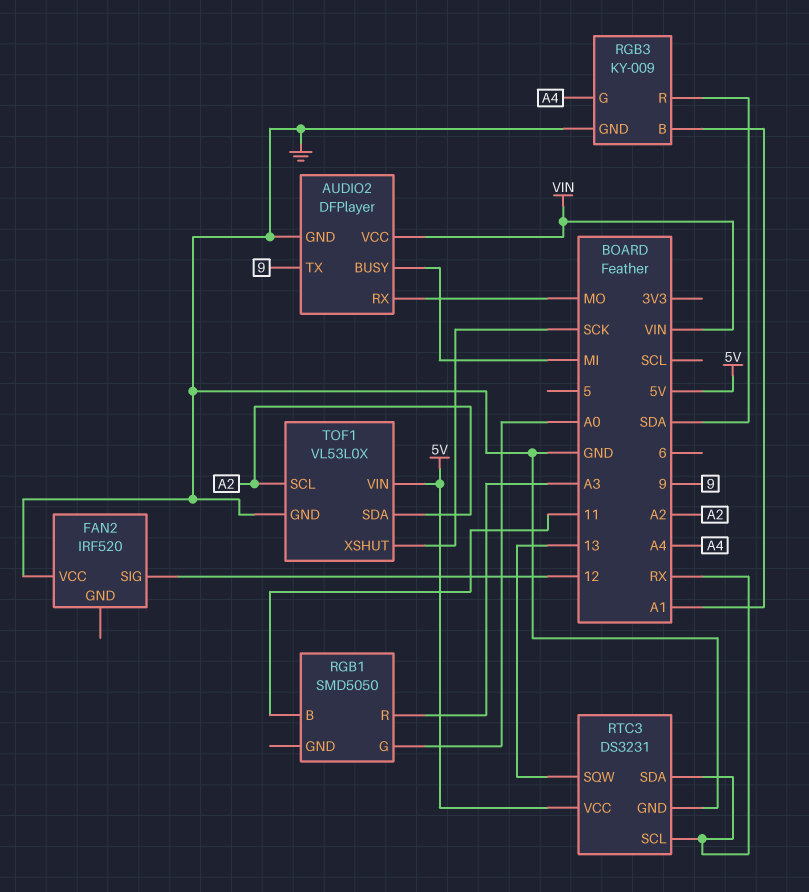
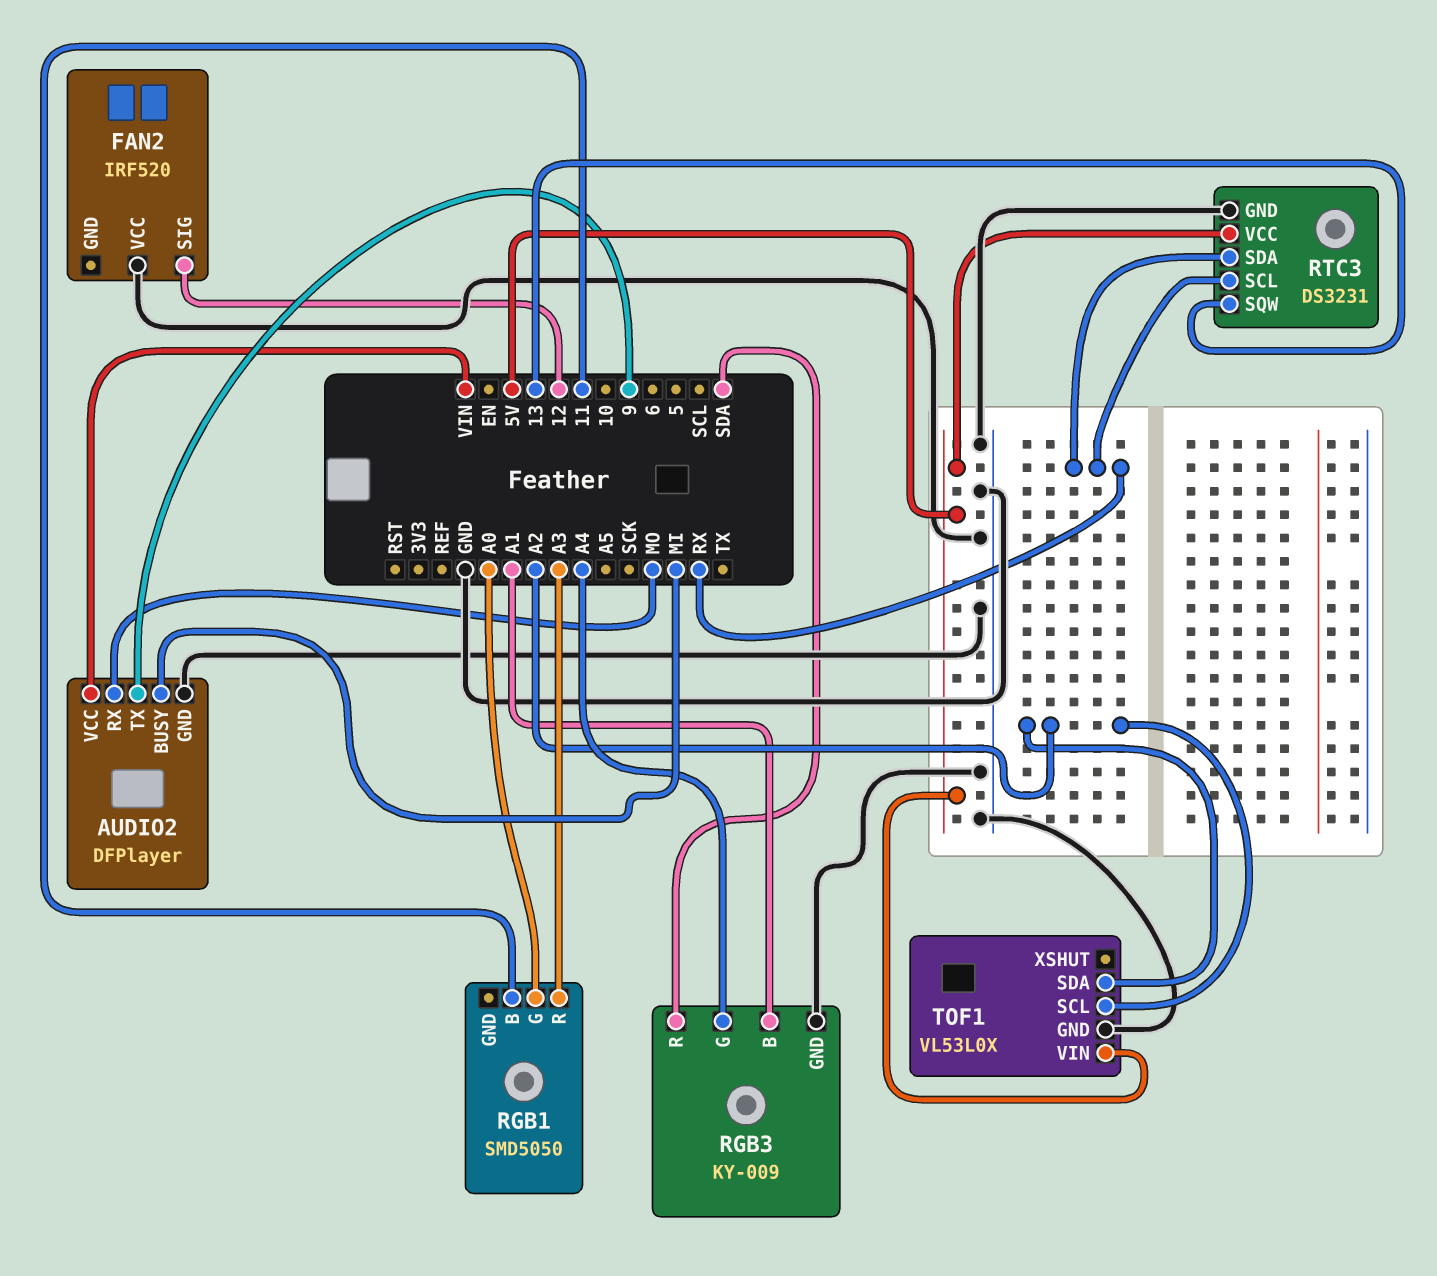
TOF1 pin XSHUT: SCK -> none

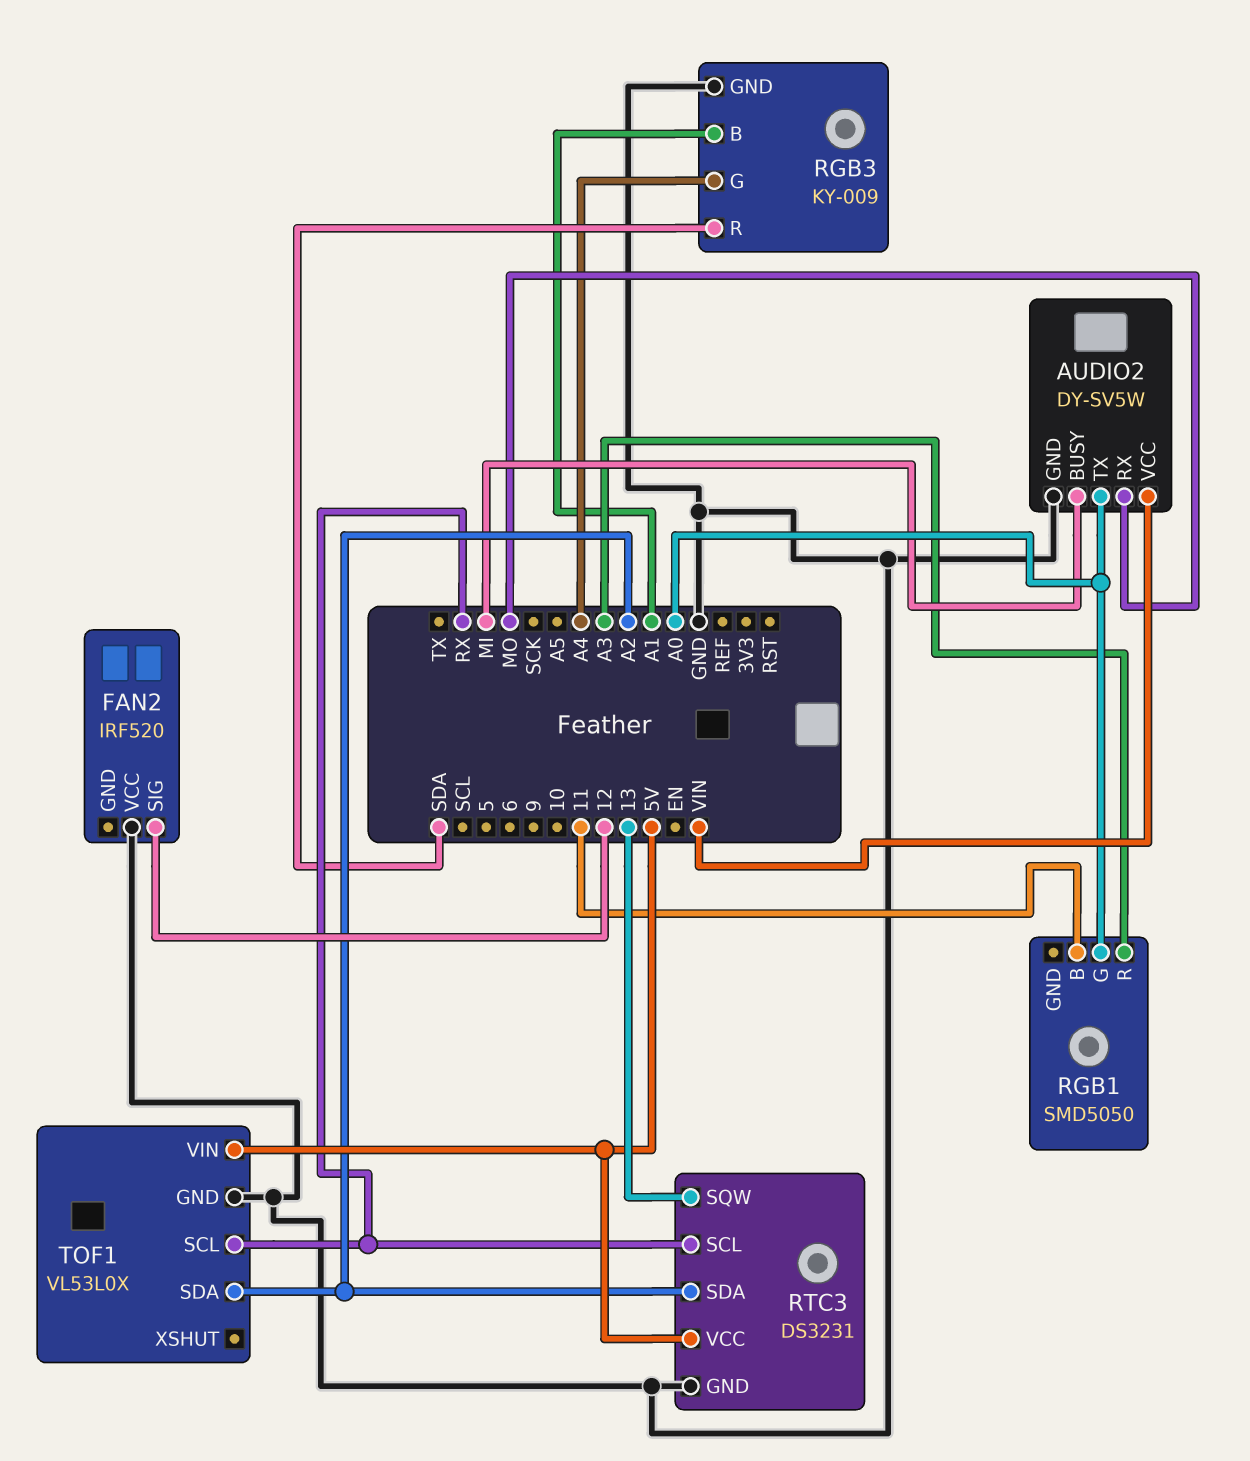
AUDIO2: DFPlayer -> DY-SV5W
AUDIO2 pin TX: 9 -> A0
RTC3 pin SDA: RX -> A2
TOF1 pin SCL: A2 -> RX

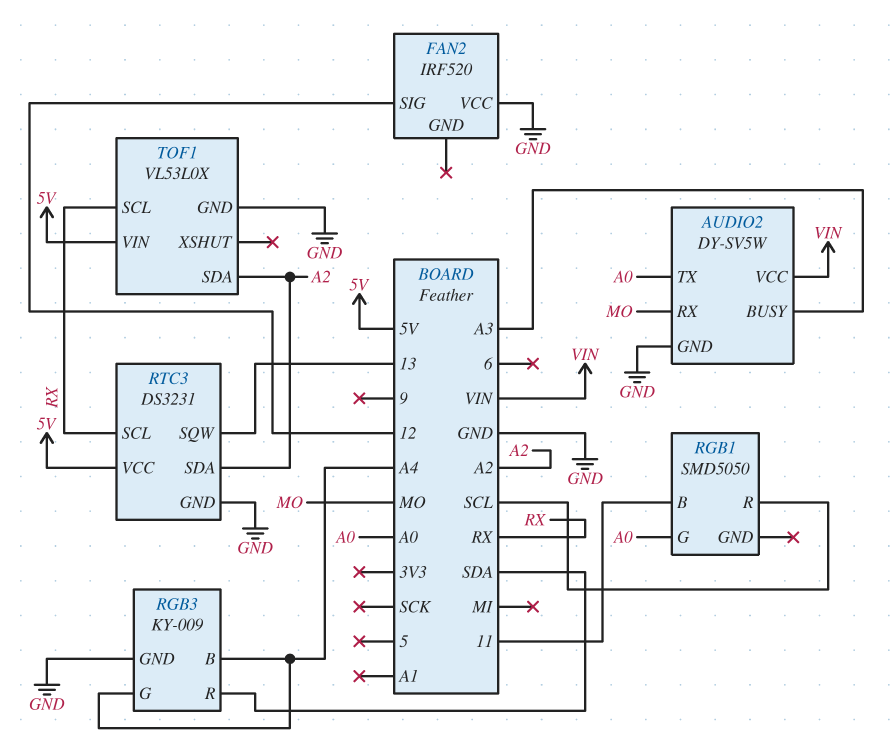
AUDIO2 pin BUSY: MI -> A3
RGB1 pin R: A3 -> SCL
RGB3 pin B: A1 -> A4

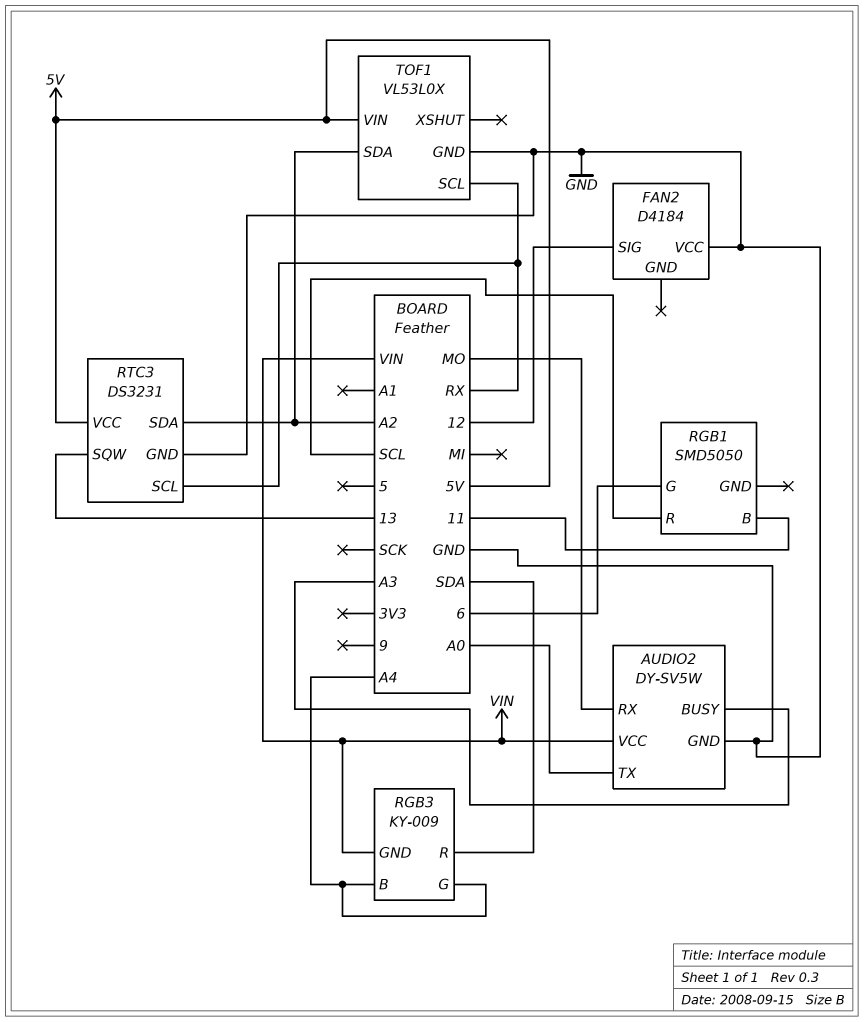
FAN2: IRF520 -> D4184
RGB1 pin G: A0 -> 6
RGB3 pin GND: GND -> VIN

